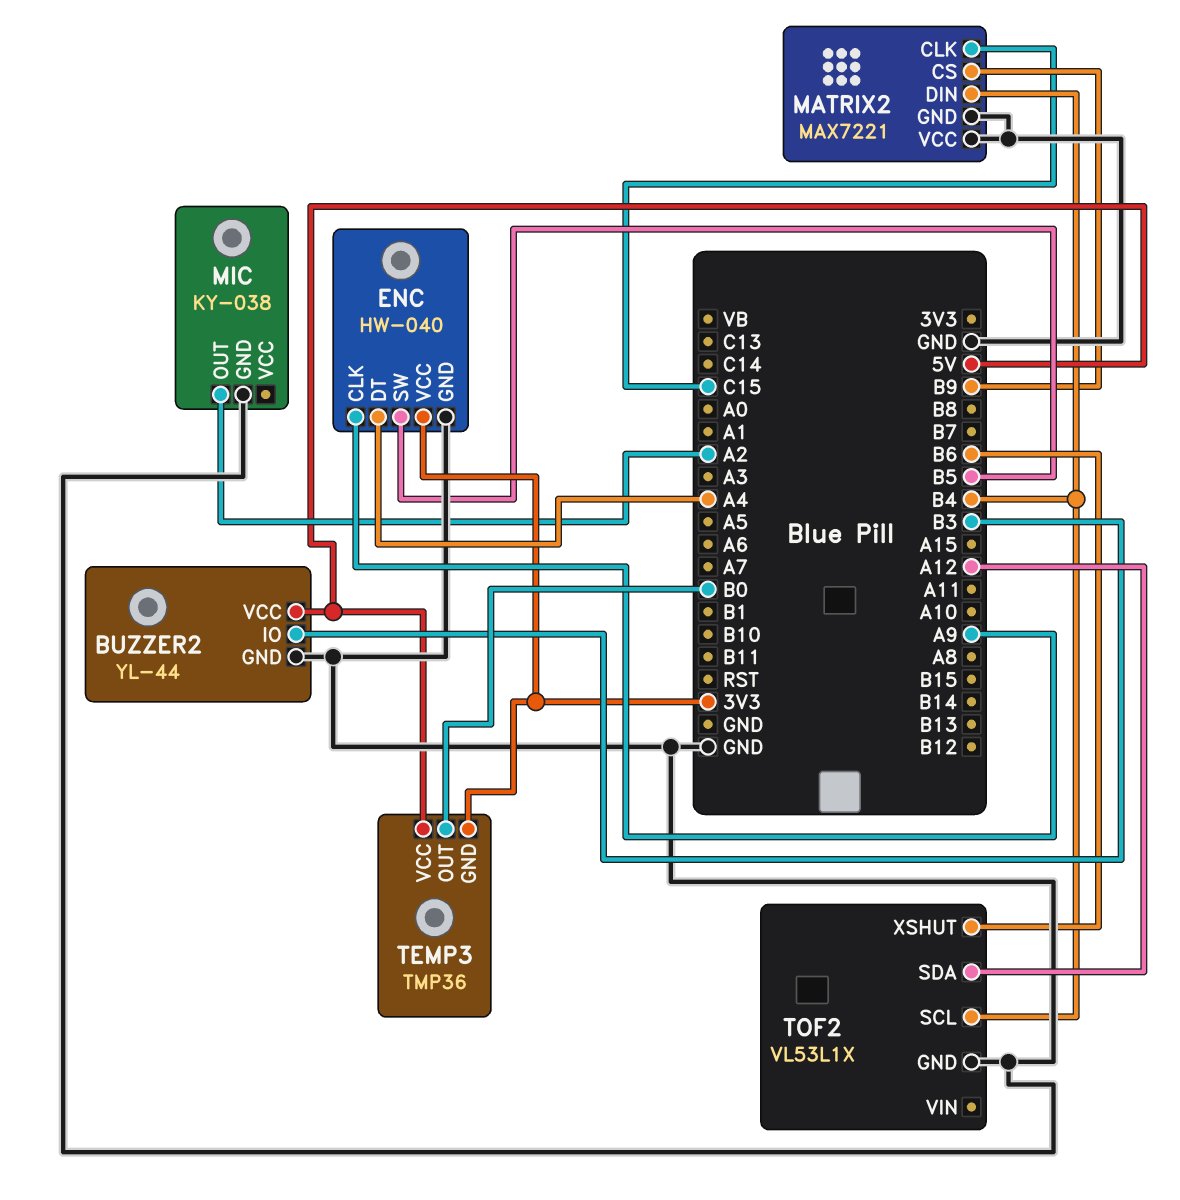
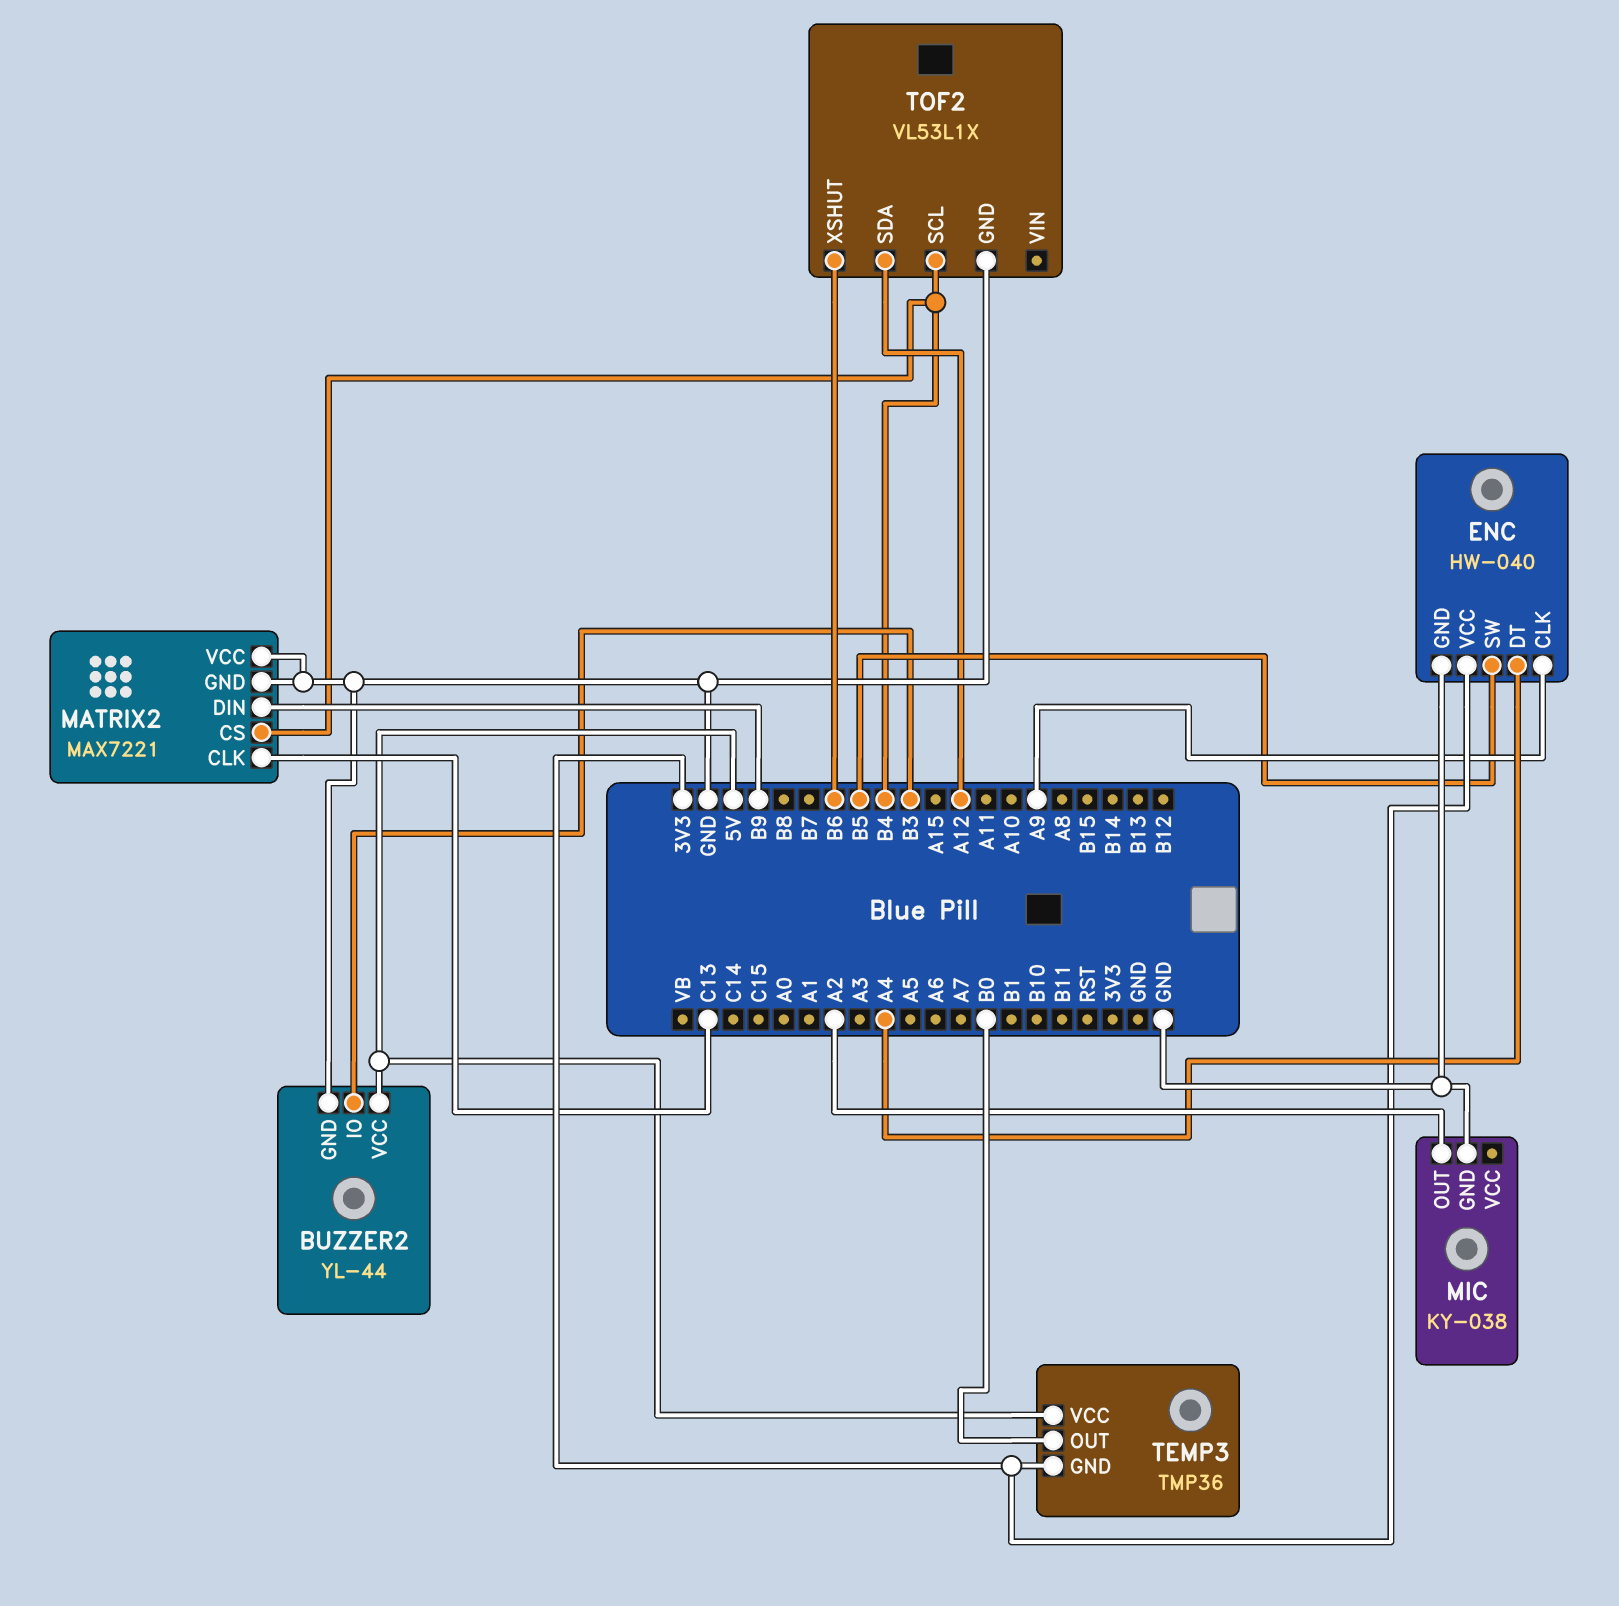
MATRIX2 pin CLK: C15 -> C13
MATRIX2 pin CS: B9 -> B4
MATRIX2 pin DIN: B4 -> B9

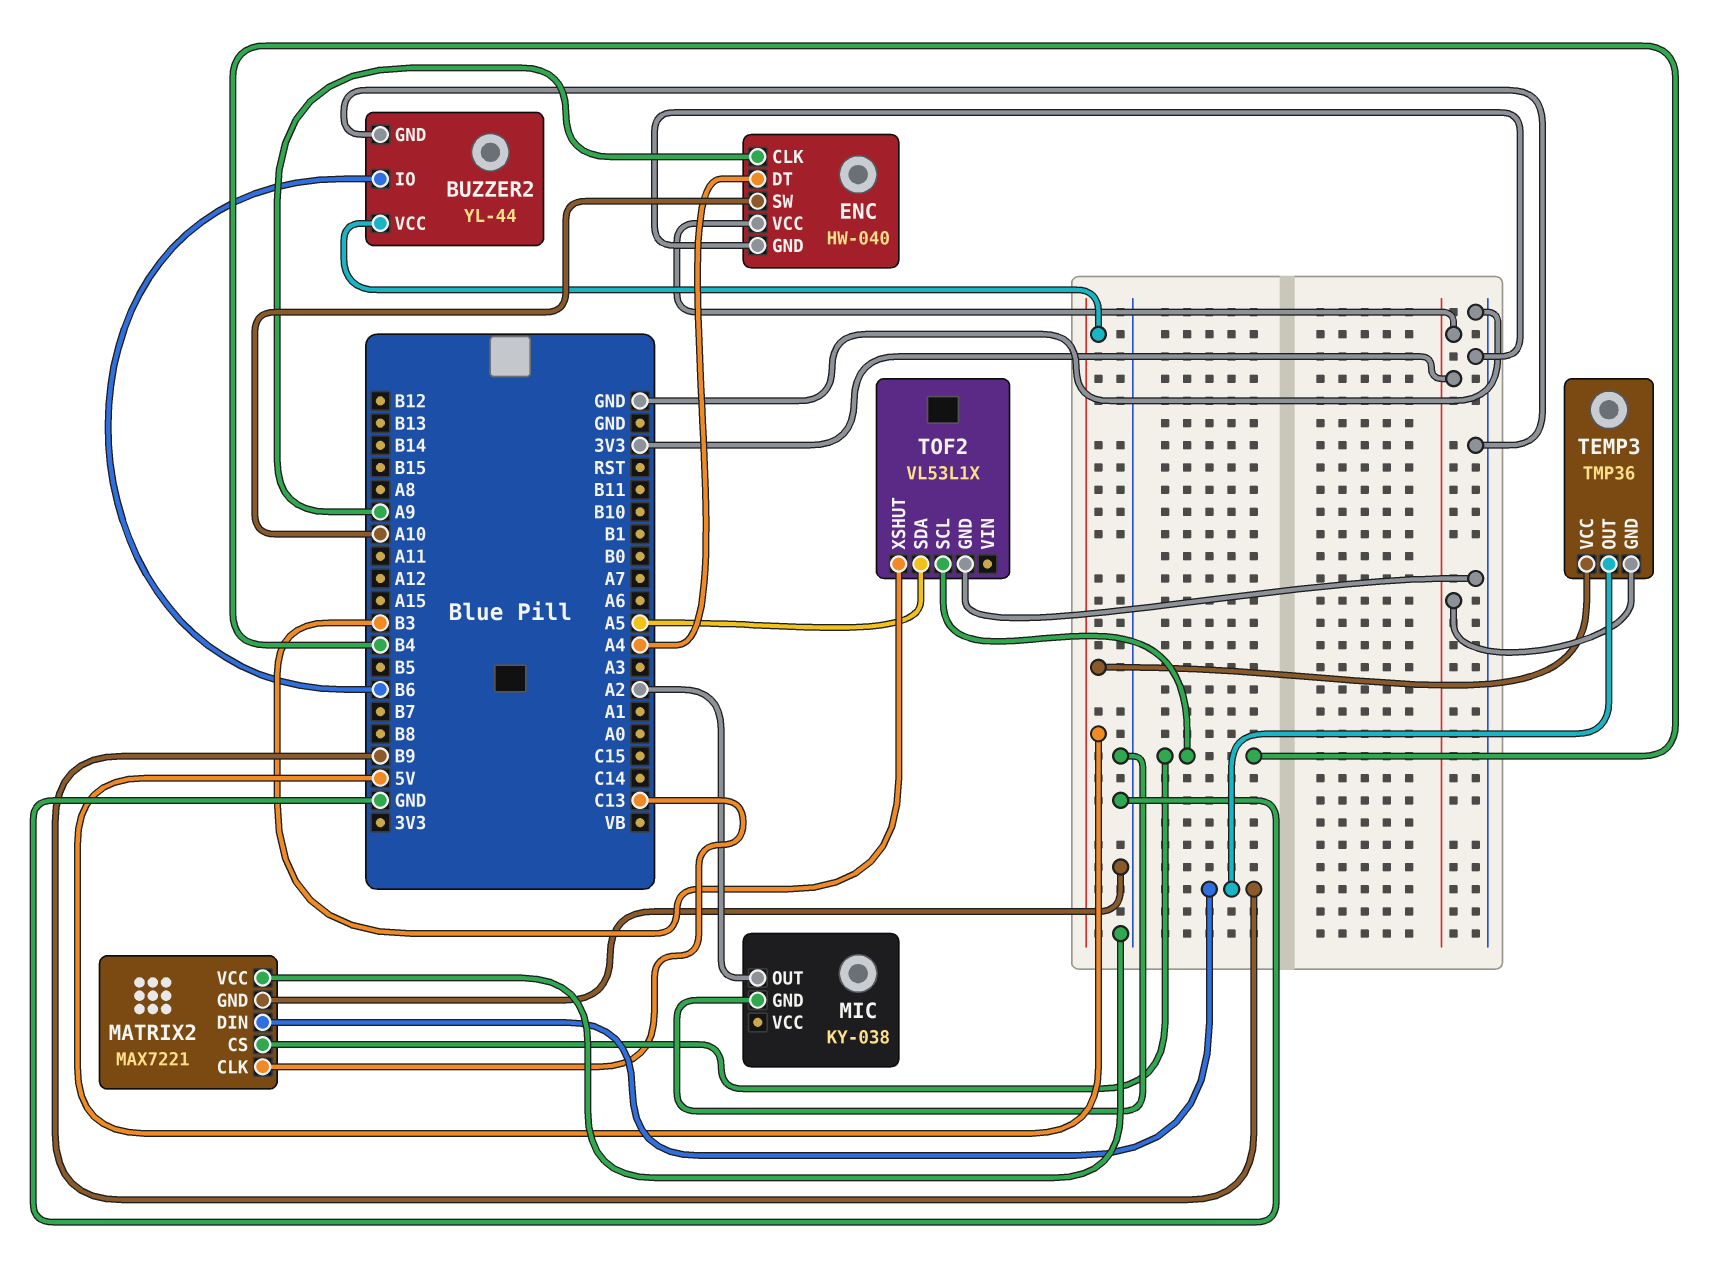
BUZZER2 pin IO: B3 -> B6
ENC pin SW: B5 -> A10
TEMP3 pin OUT: B0 -> B9
TOF2 pin SDA: A12 -> A5
TOF2 pin XSHUT: B6 -> B3

